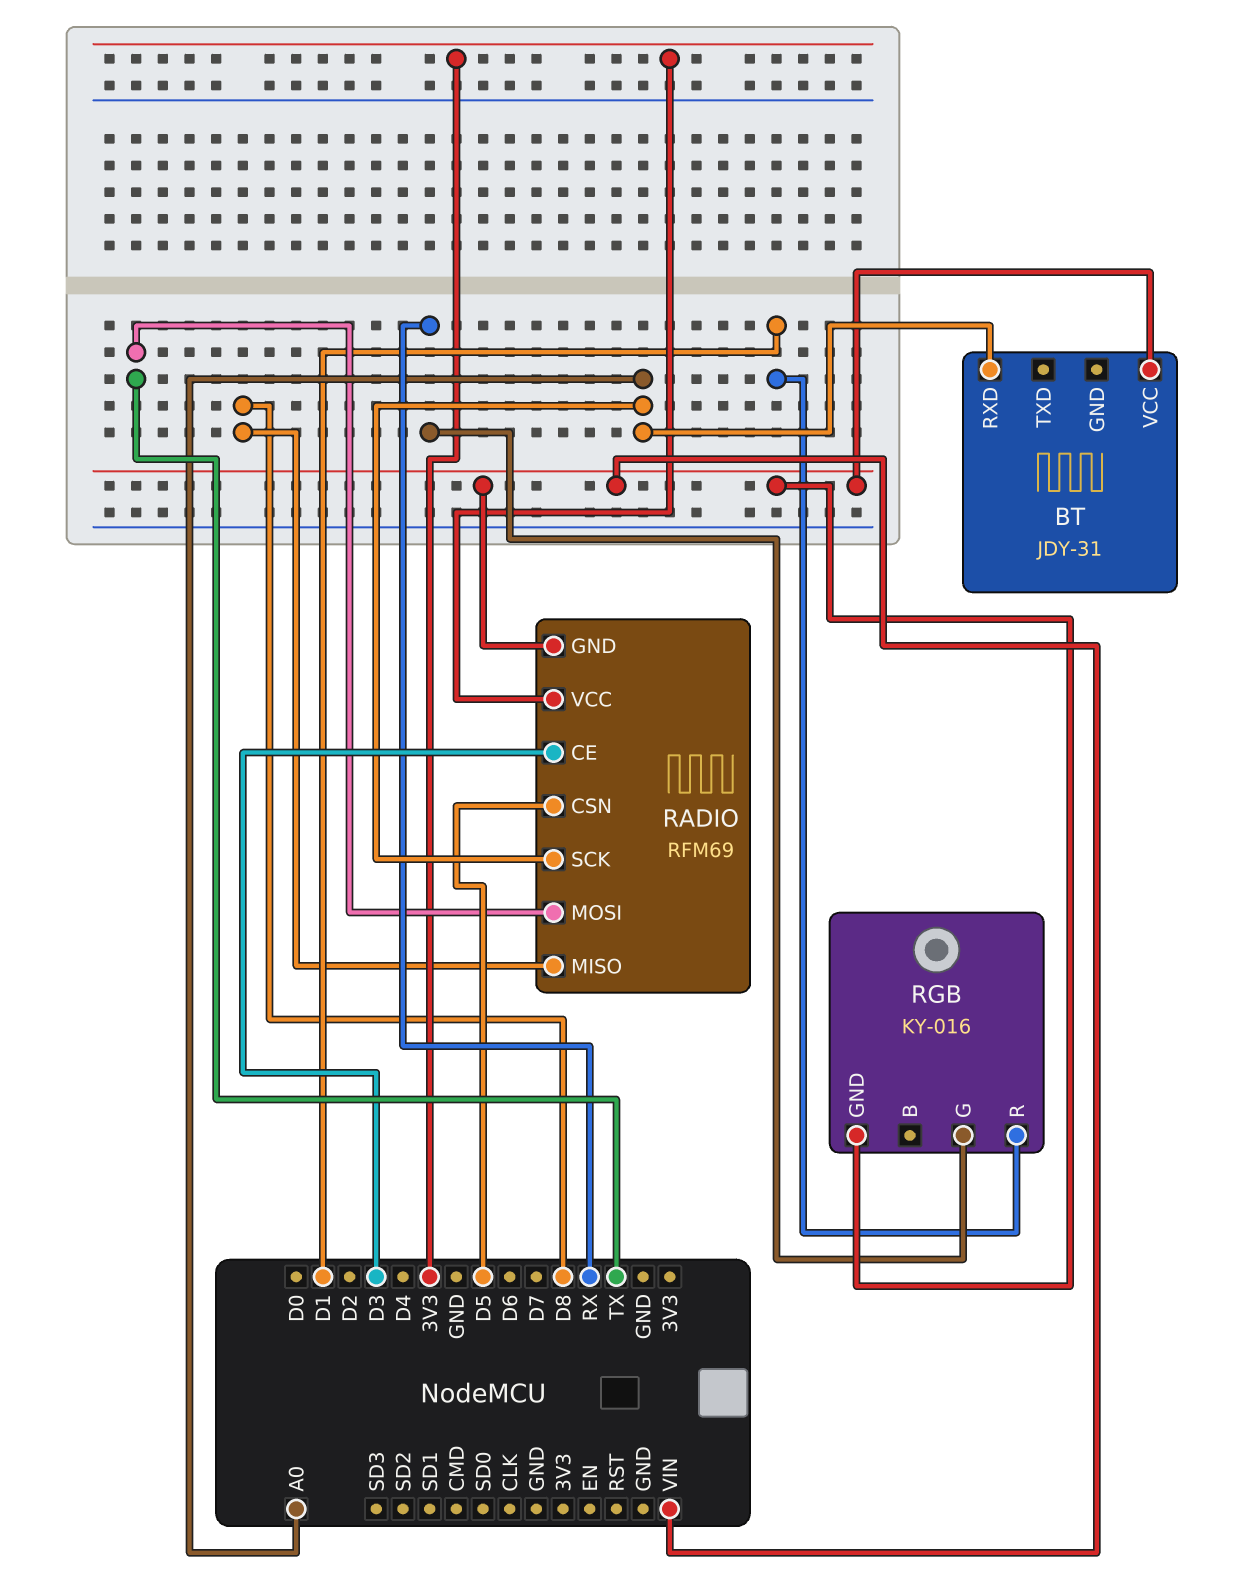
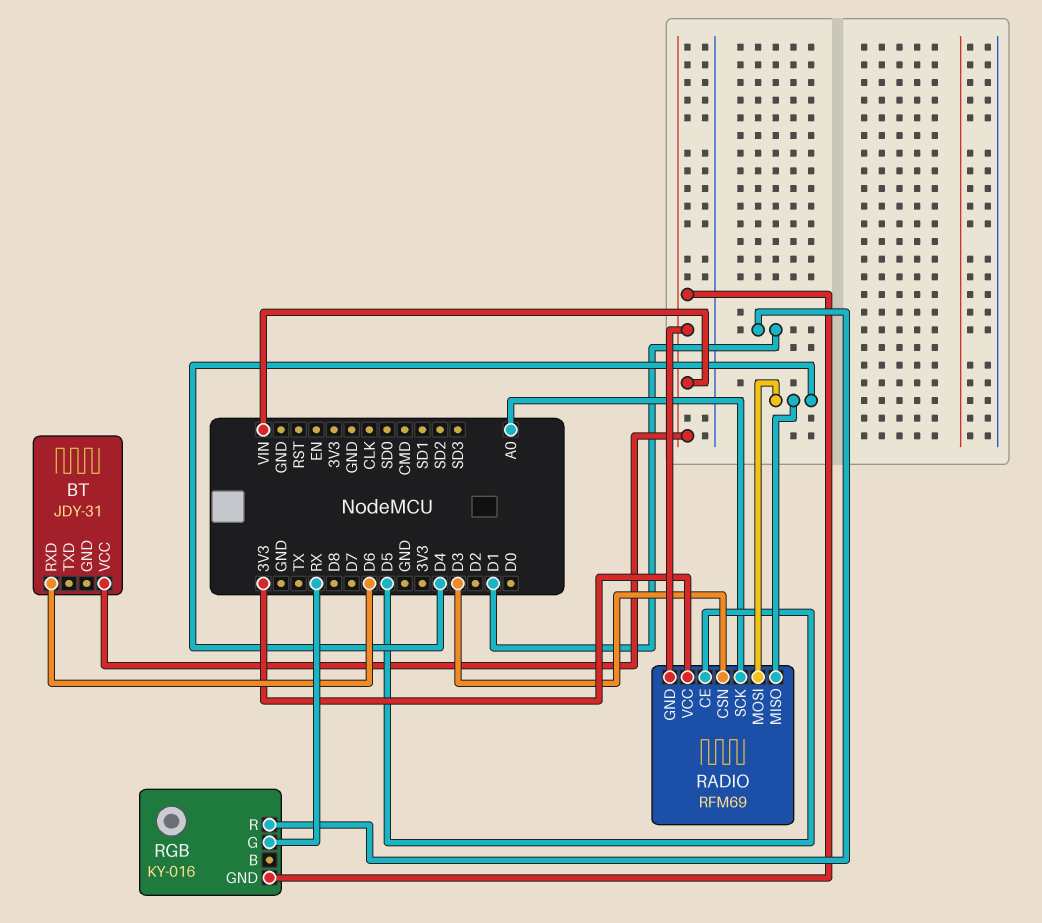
BT pin RXD: A0 -> D6
RADIO pin CE: D3 -> D5
RADIO pin CSN: D5 -> D3
RADIO pin MISO: D8 -> D4
RADIO pin MOSI: TX -> D4

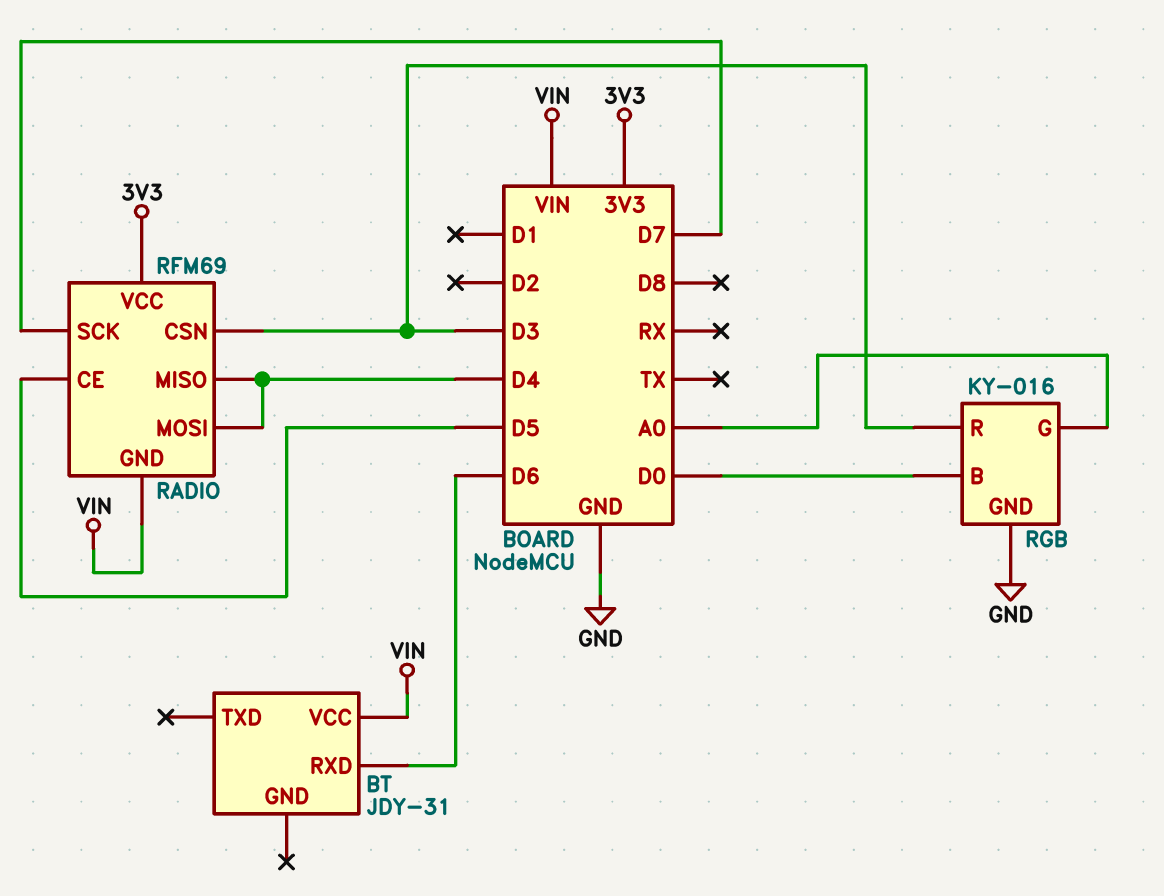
RADIO pin SCK: A0 -> D7
RGB pin B: none -> D0
RGB pin G: RX -> A0
RGB pin GND: VIN -> GND
RGB pin R: D1 -> D3

